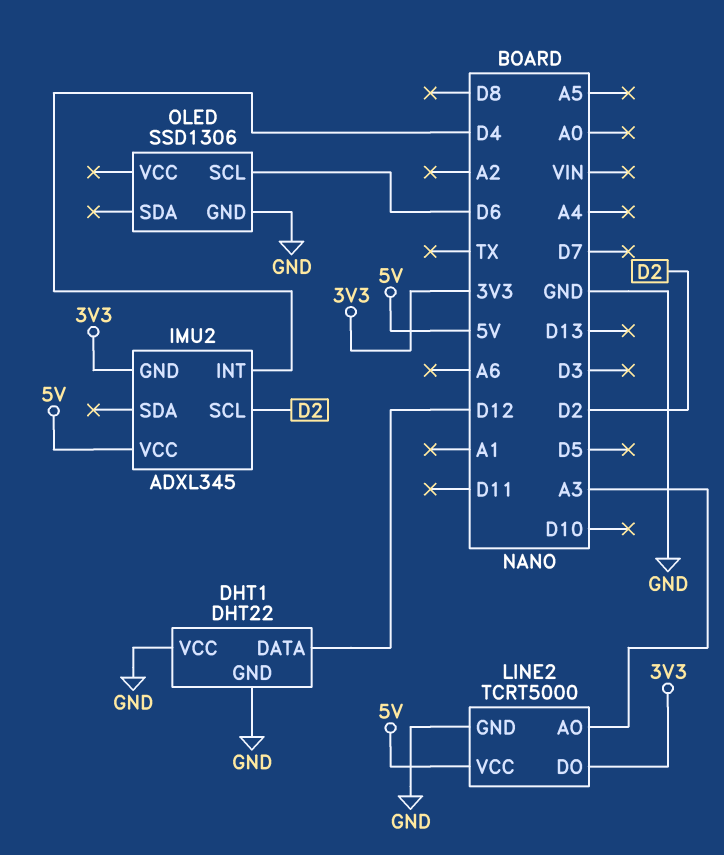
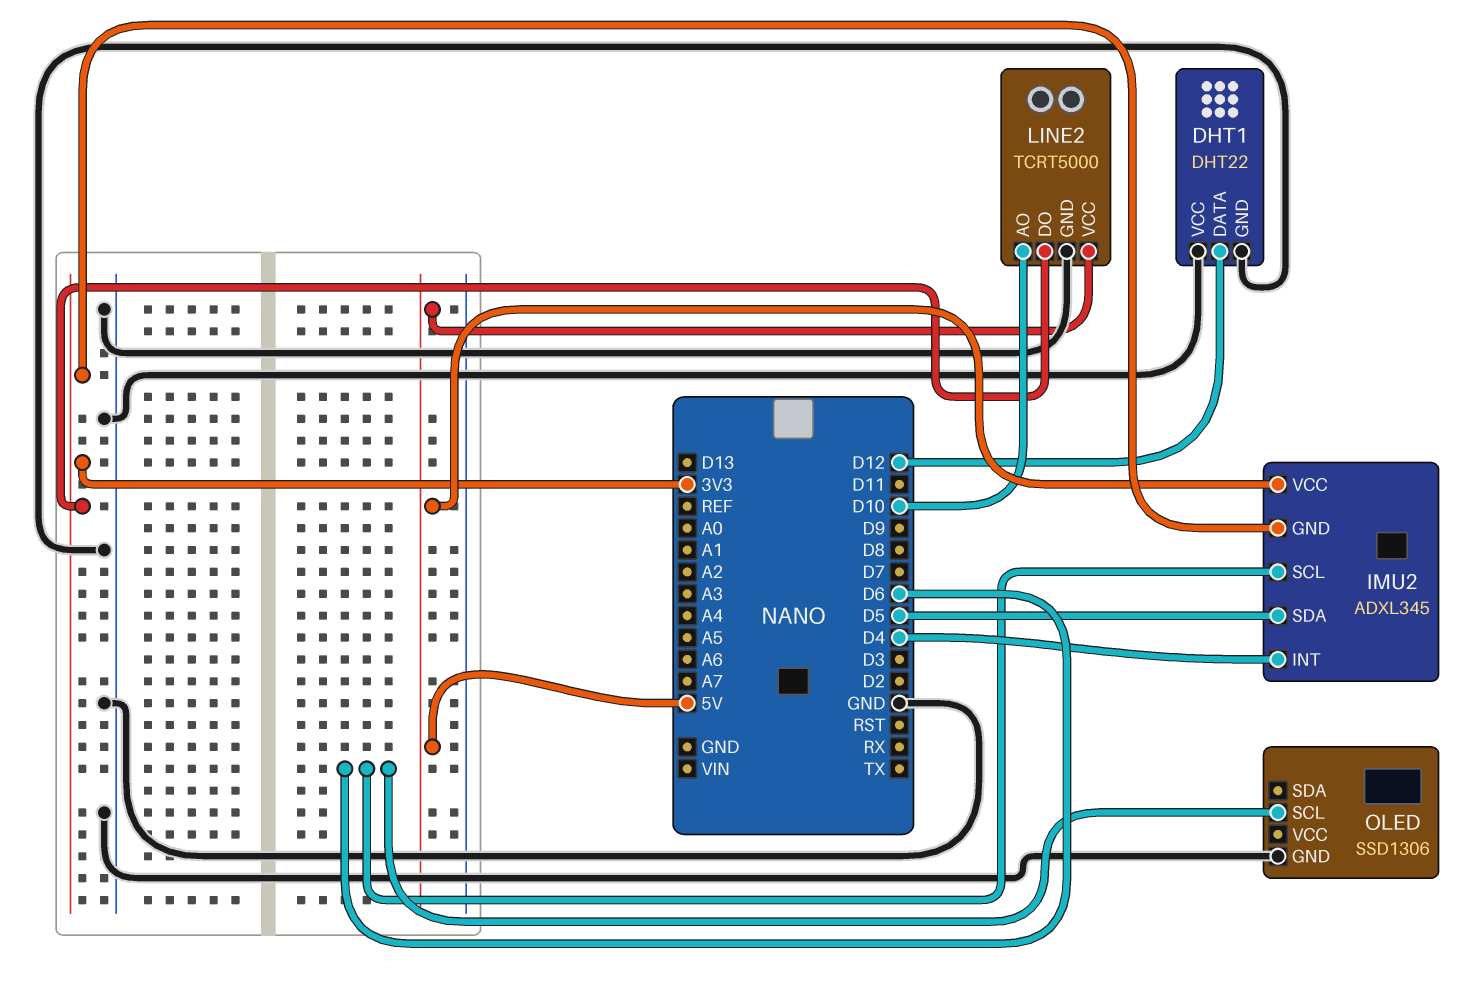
IMU2 pin SCL: D2 -> D6
IMU2 pin SDA: none -> D5
LINE2 pin AO: A3 -> D10

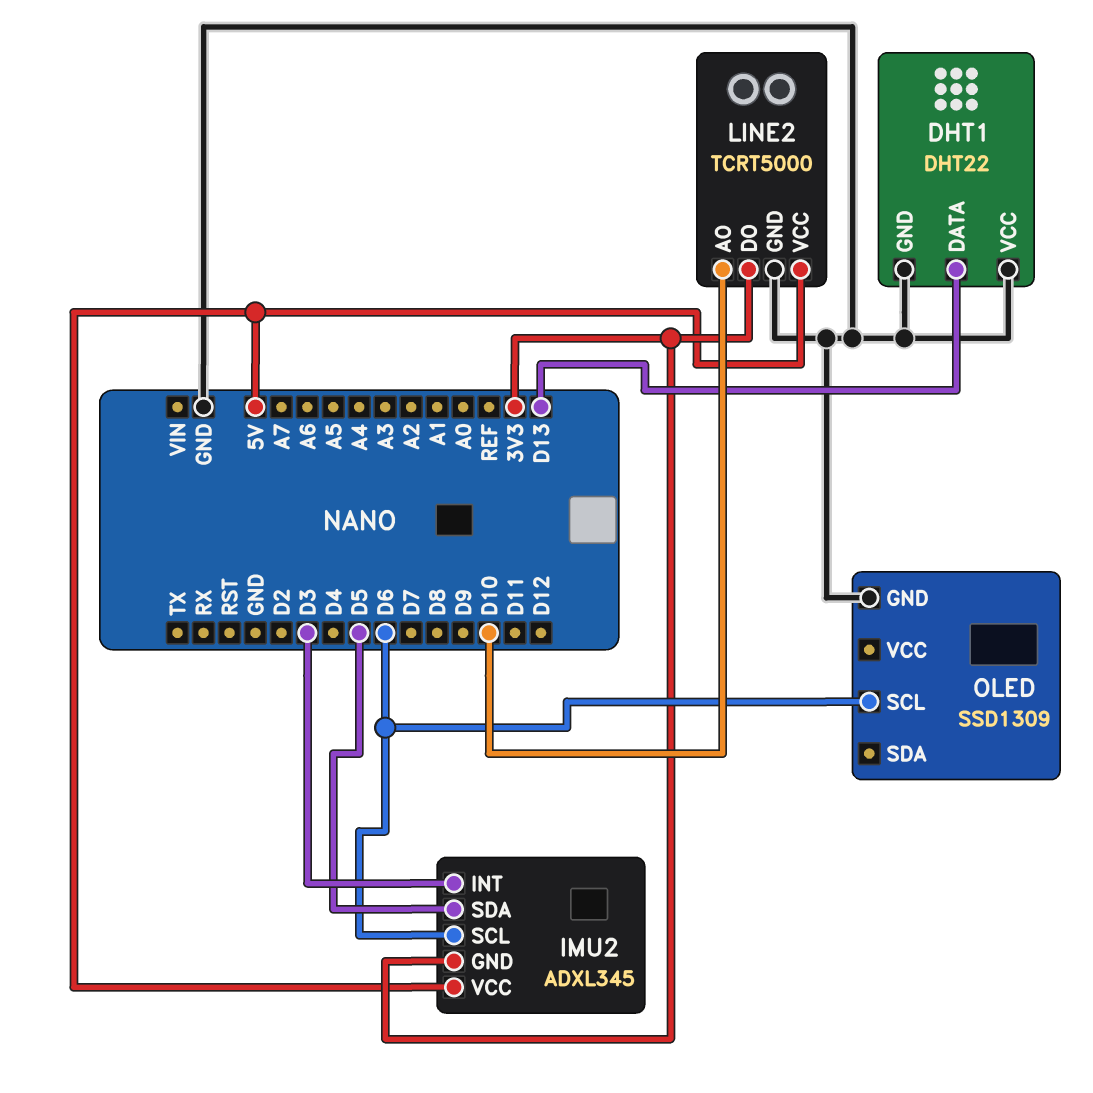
DHT1 pin DATA: D12 -> D13
IMU2 pin INT: D4 -> D3
OLED: SSD1306 -> SSD1309

